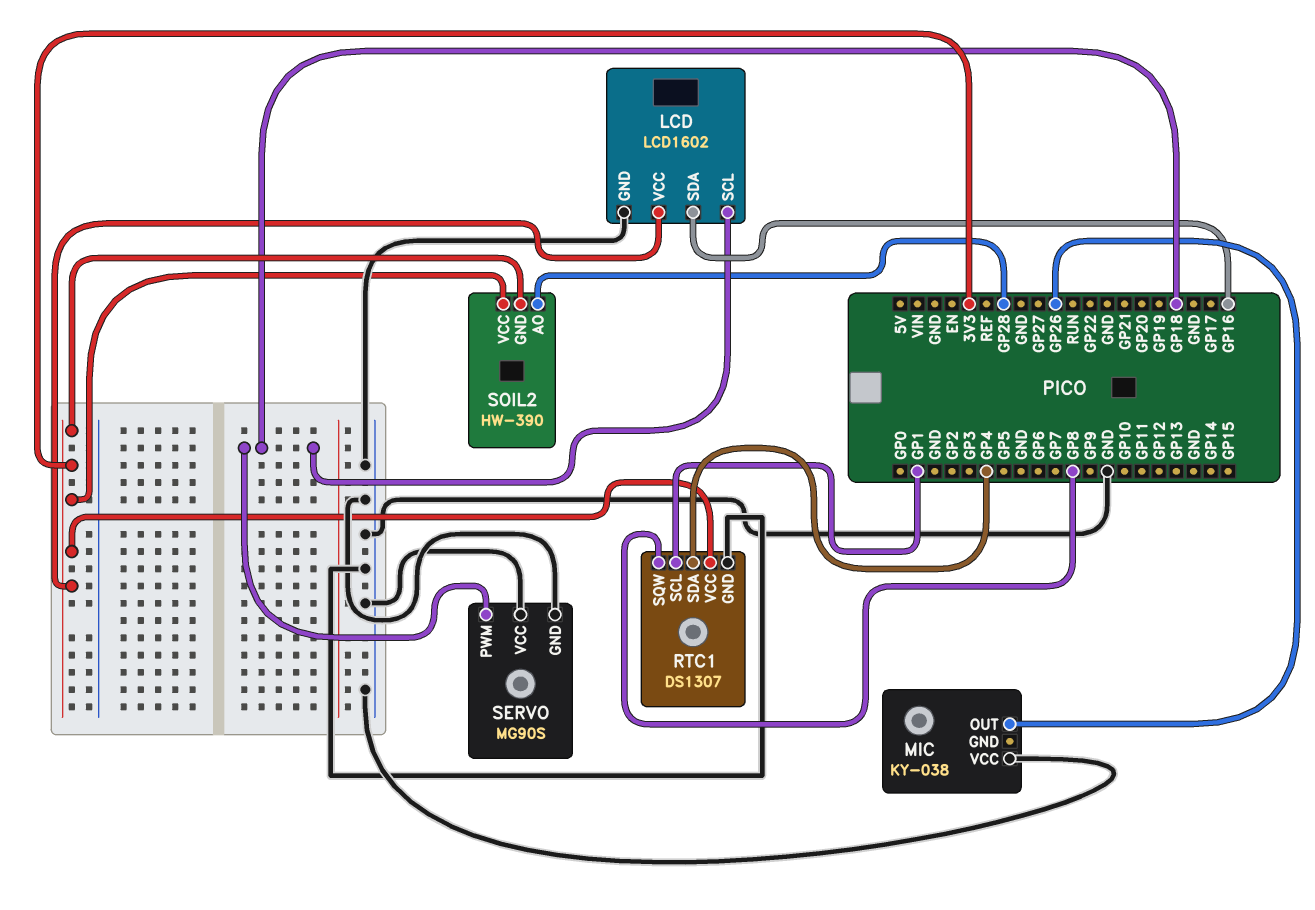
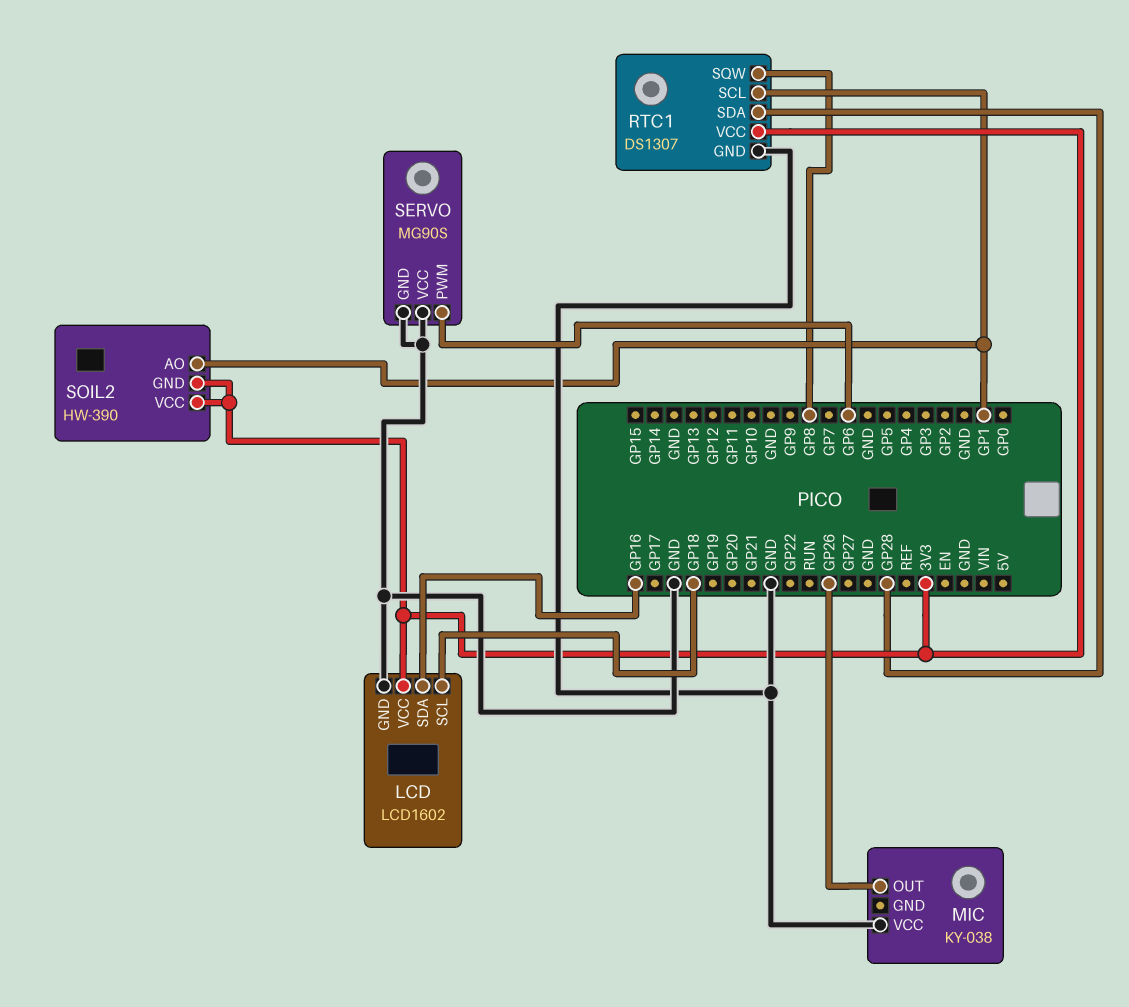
RTC1 pin SDA: GP4 -> GP28
SERVO pin PWM: GP18 -> GP6
SOIL2 pin AO: GP28 -> GP1

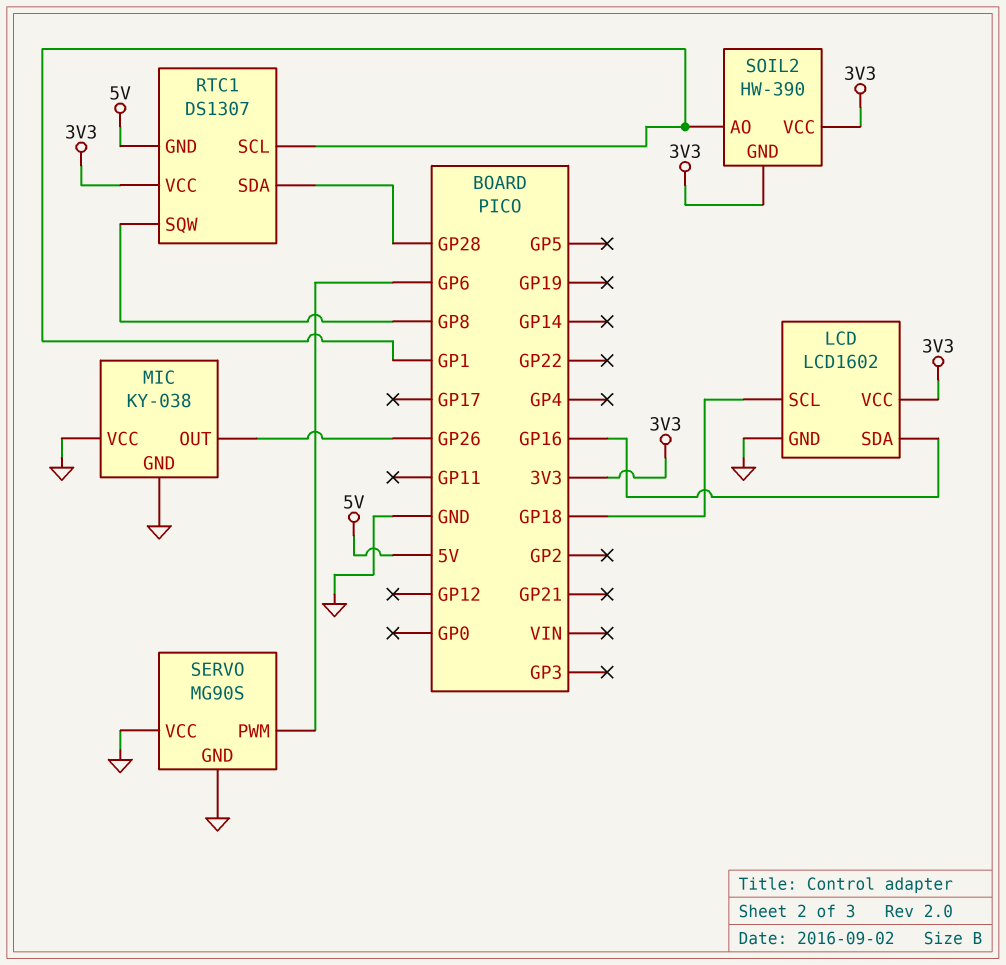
MIC pin GND: none -> GND
RTC1 pin GND: GND -> 5V

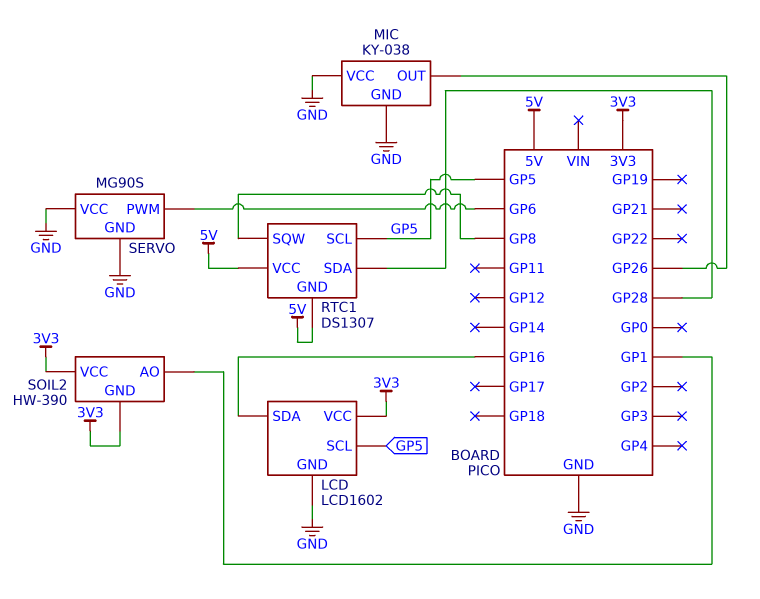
LCD pin SCL: GP18 -> GP5
RTC1 pin SCL: GP1 -> GP5
RTC1 pin VCC: 3V3 -> 5V

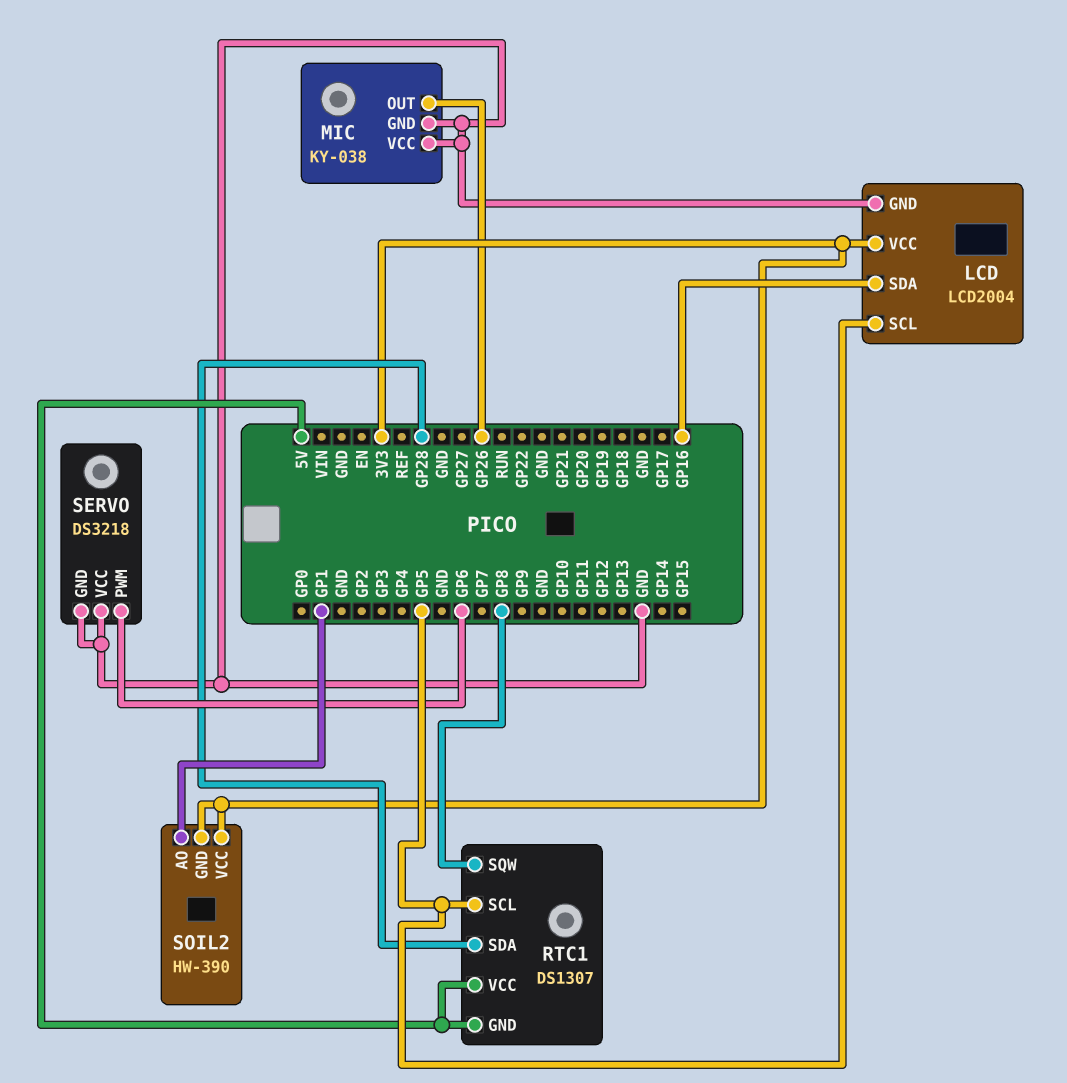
LCD: LCD1602 -> LCD2004
SERVO: MG90S -> DS3218

